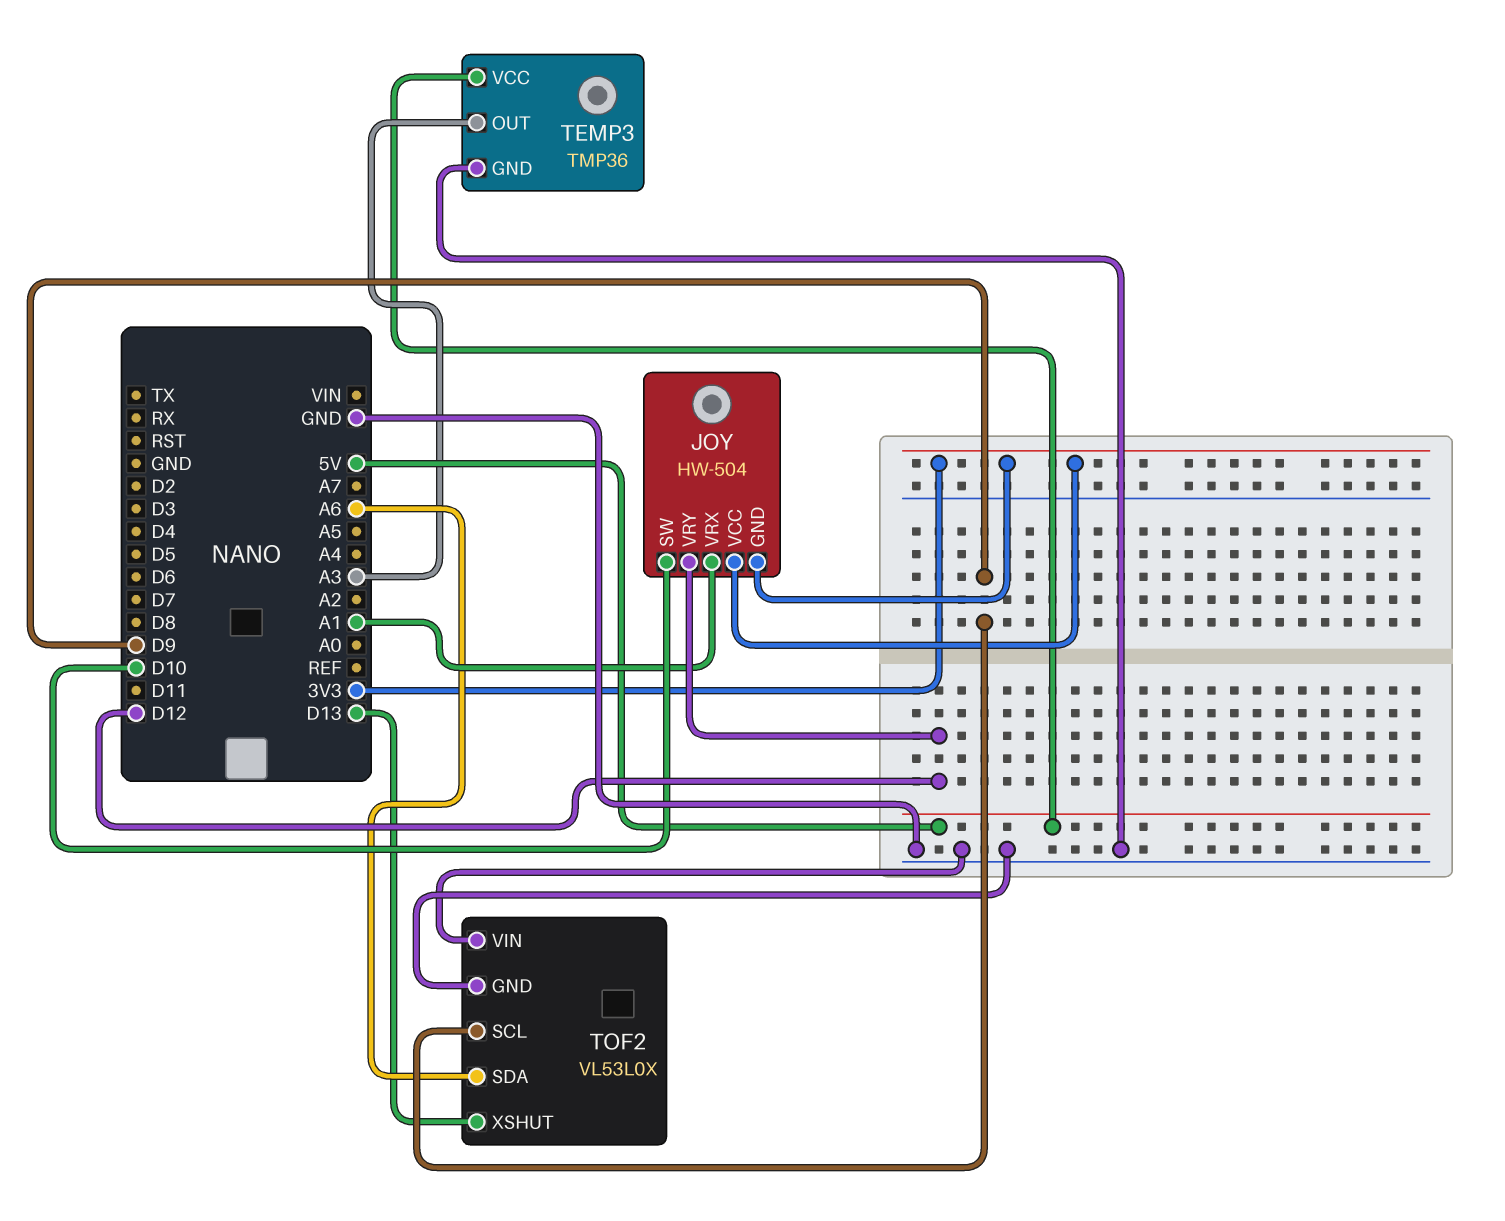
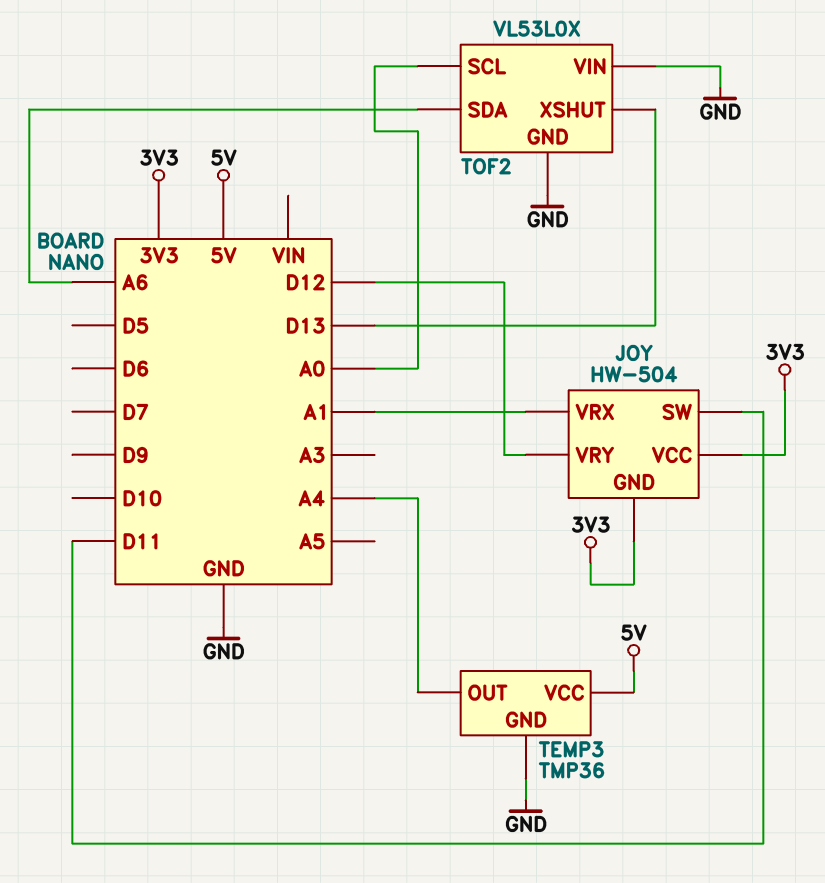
JOY pin SW: D10 -> D11
TEMP3 pin OUT: A3 -> A4
TOF2 pin SCL: D9 -> A0

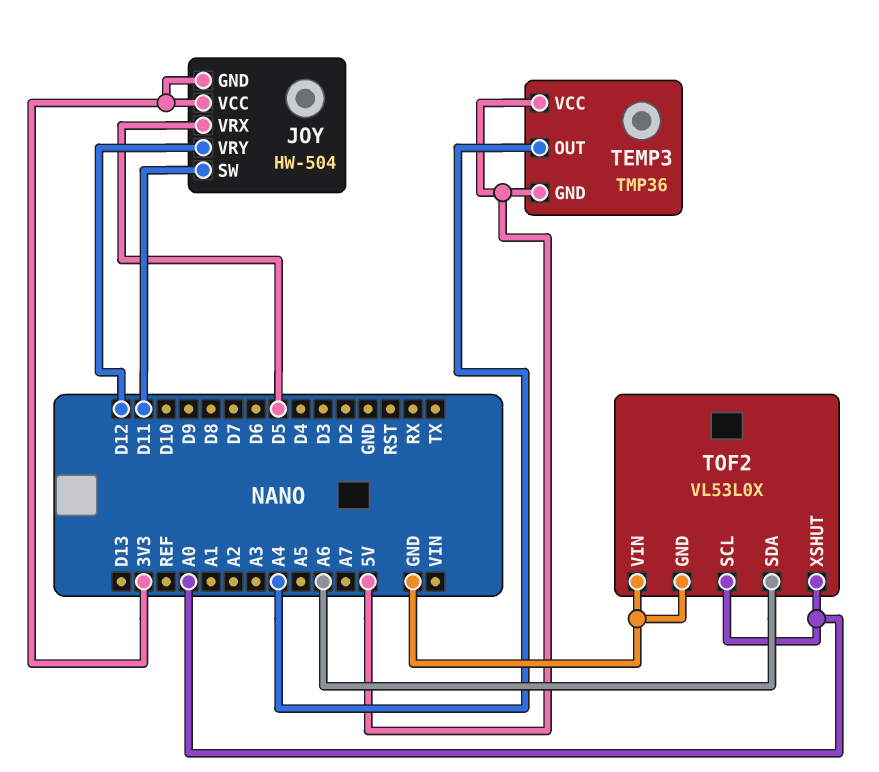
JOY pin VRX: A1 -> D5
TEMP3 pin GND: GND -> 5V
TOF2 pin XSHUT: D13 -> A0

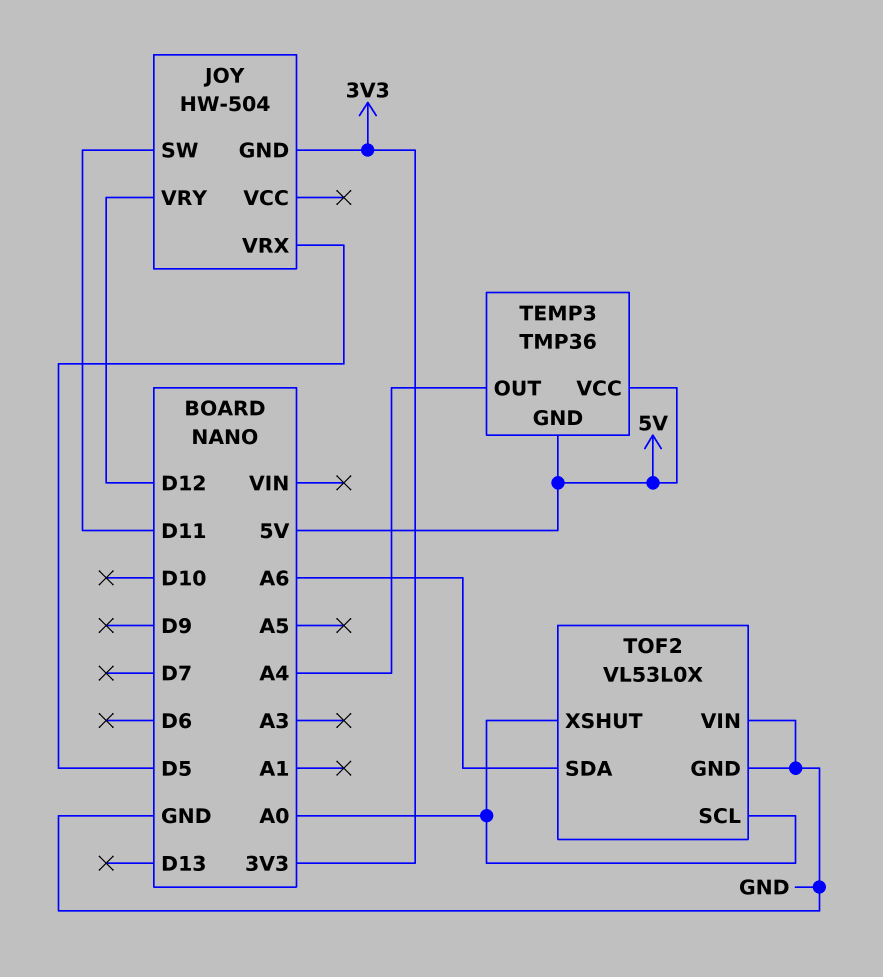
JOY pin VCC: 3V3 -> none

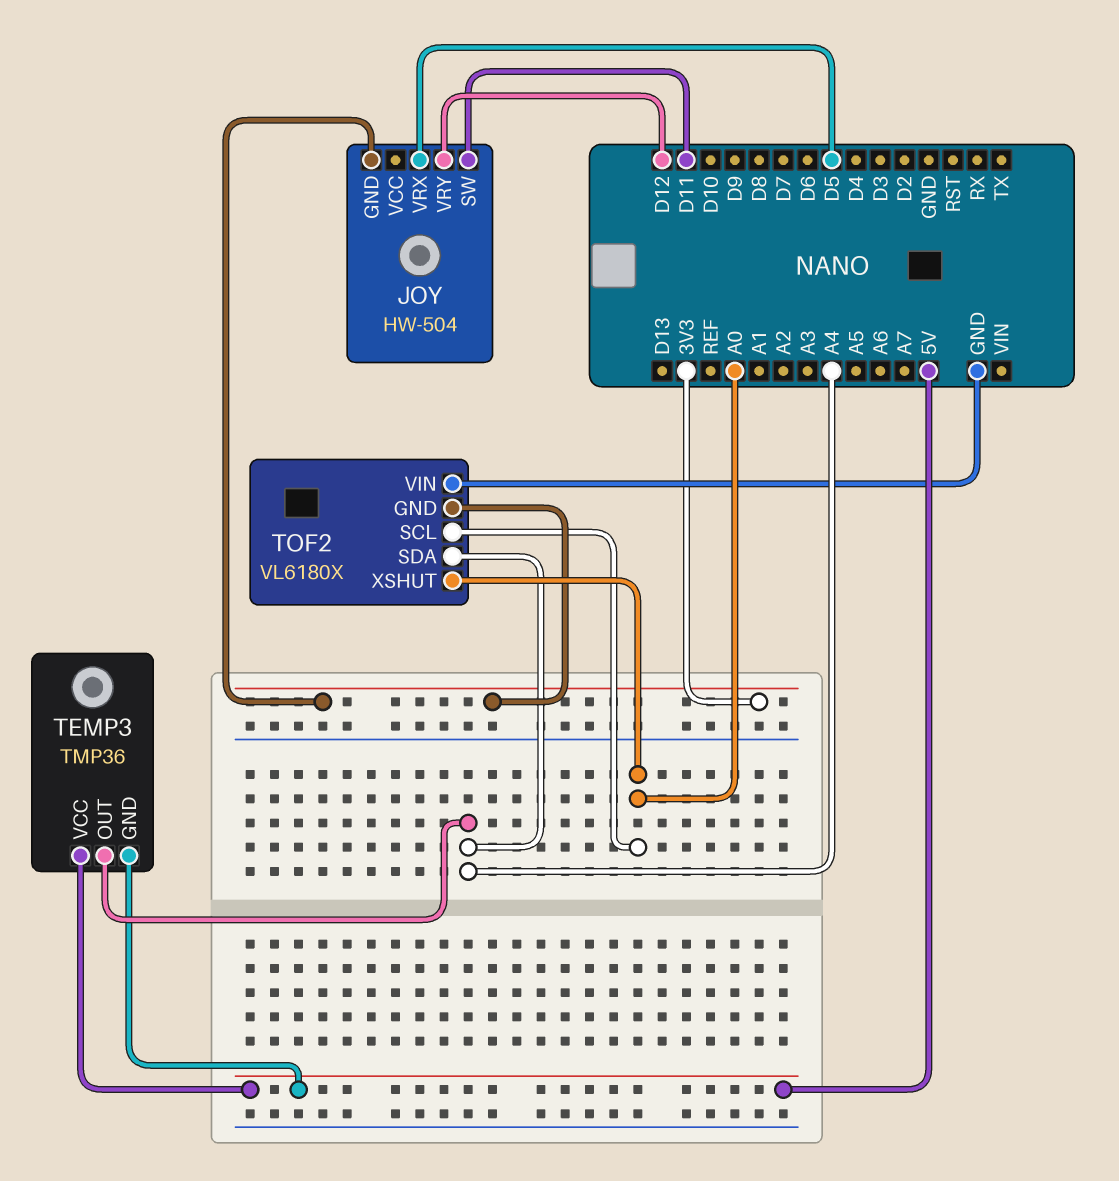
TOF2: VL53L0X -> VL6180X
TOF2 pin GND: GND -> 3V3
TOF2 pin SDA: A6 -> A4

